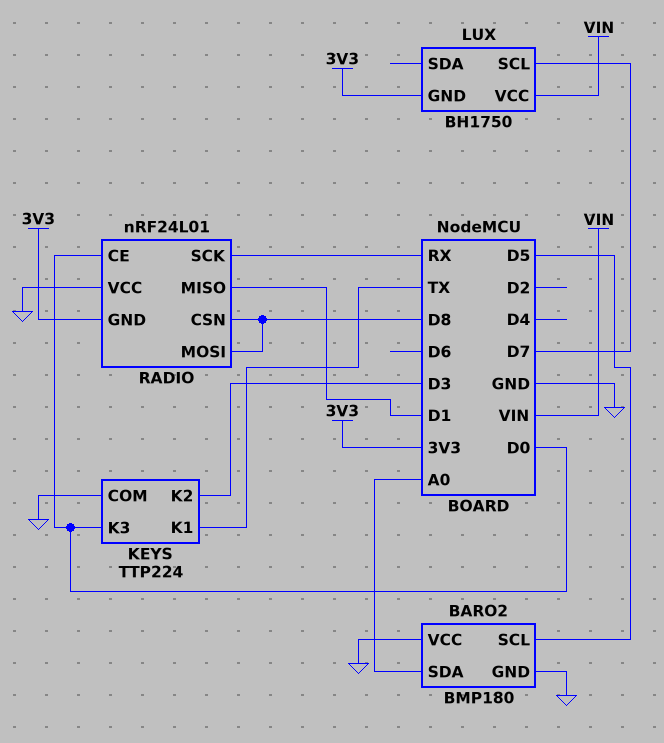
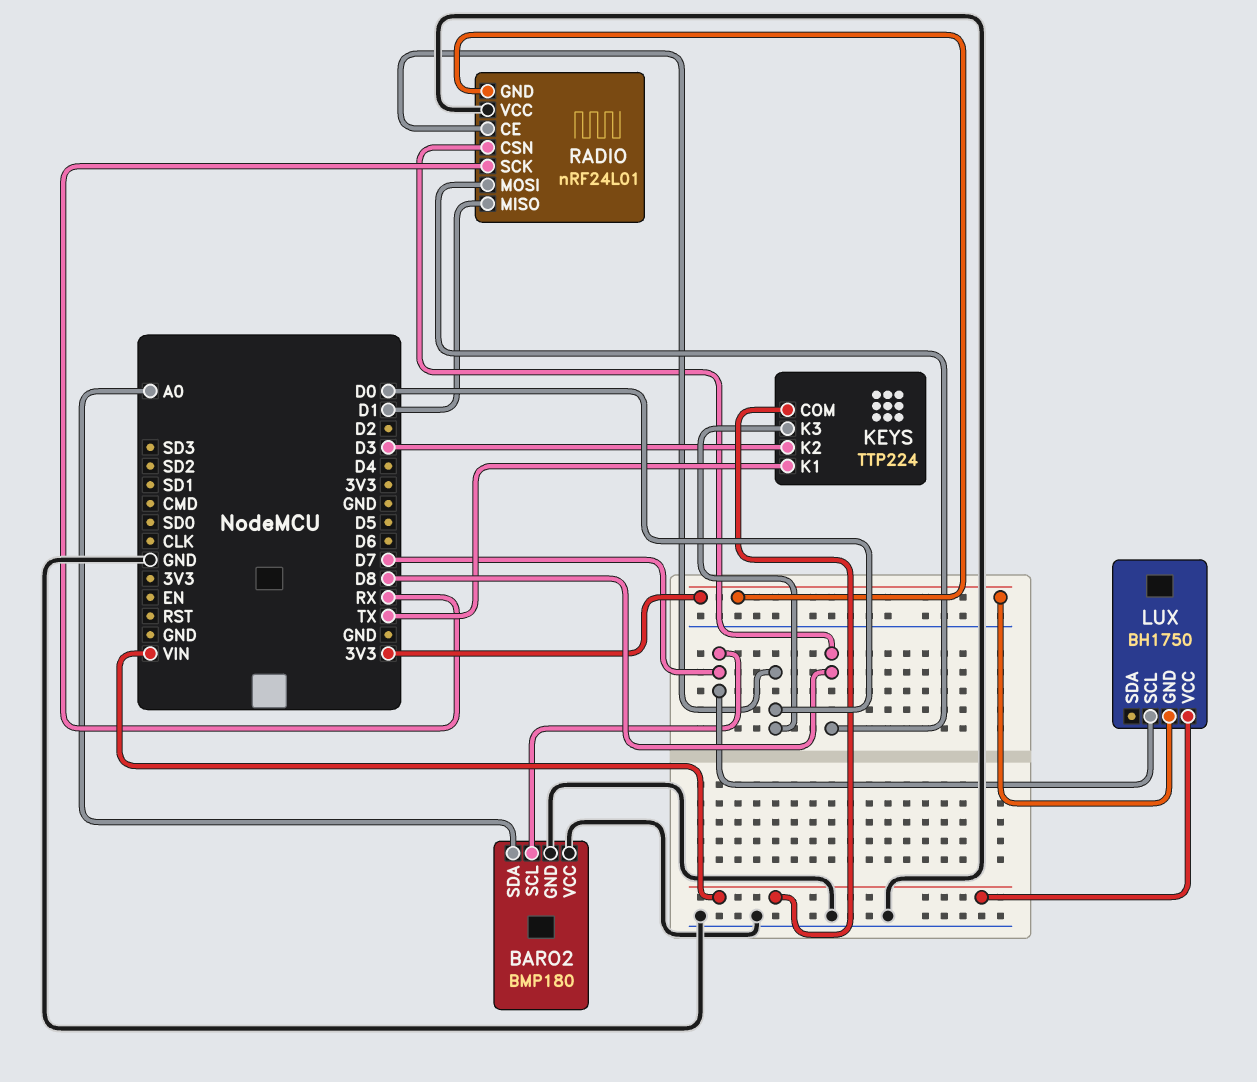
BARO2 pin SCL: D5 -> D7
KEYS pin COM: GND -> VIN

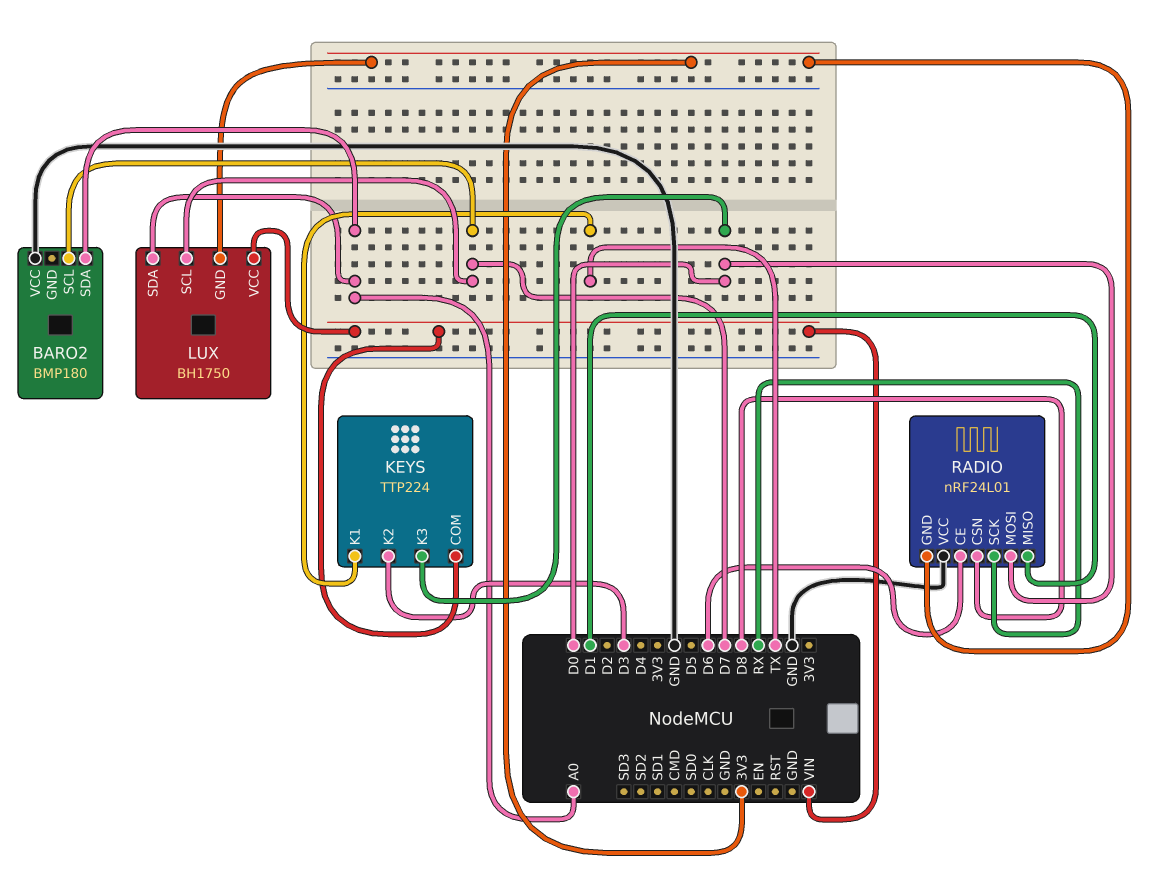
BARO2 pin GND: GND -> none
LUX pin SDA: none -> A0
RADIO pin CE: D0 -> D6
RADIO pin MOSI: D8 -> D0

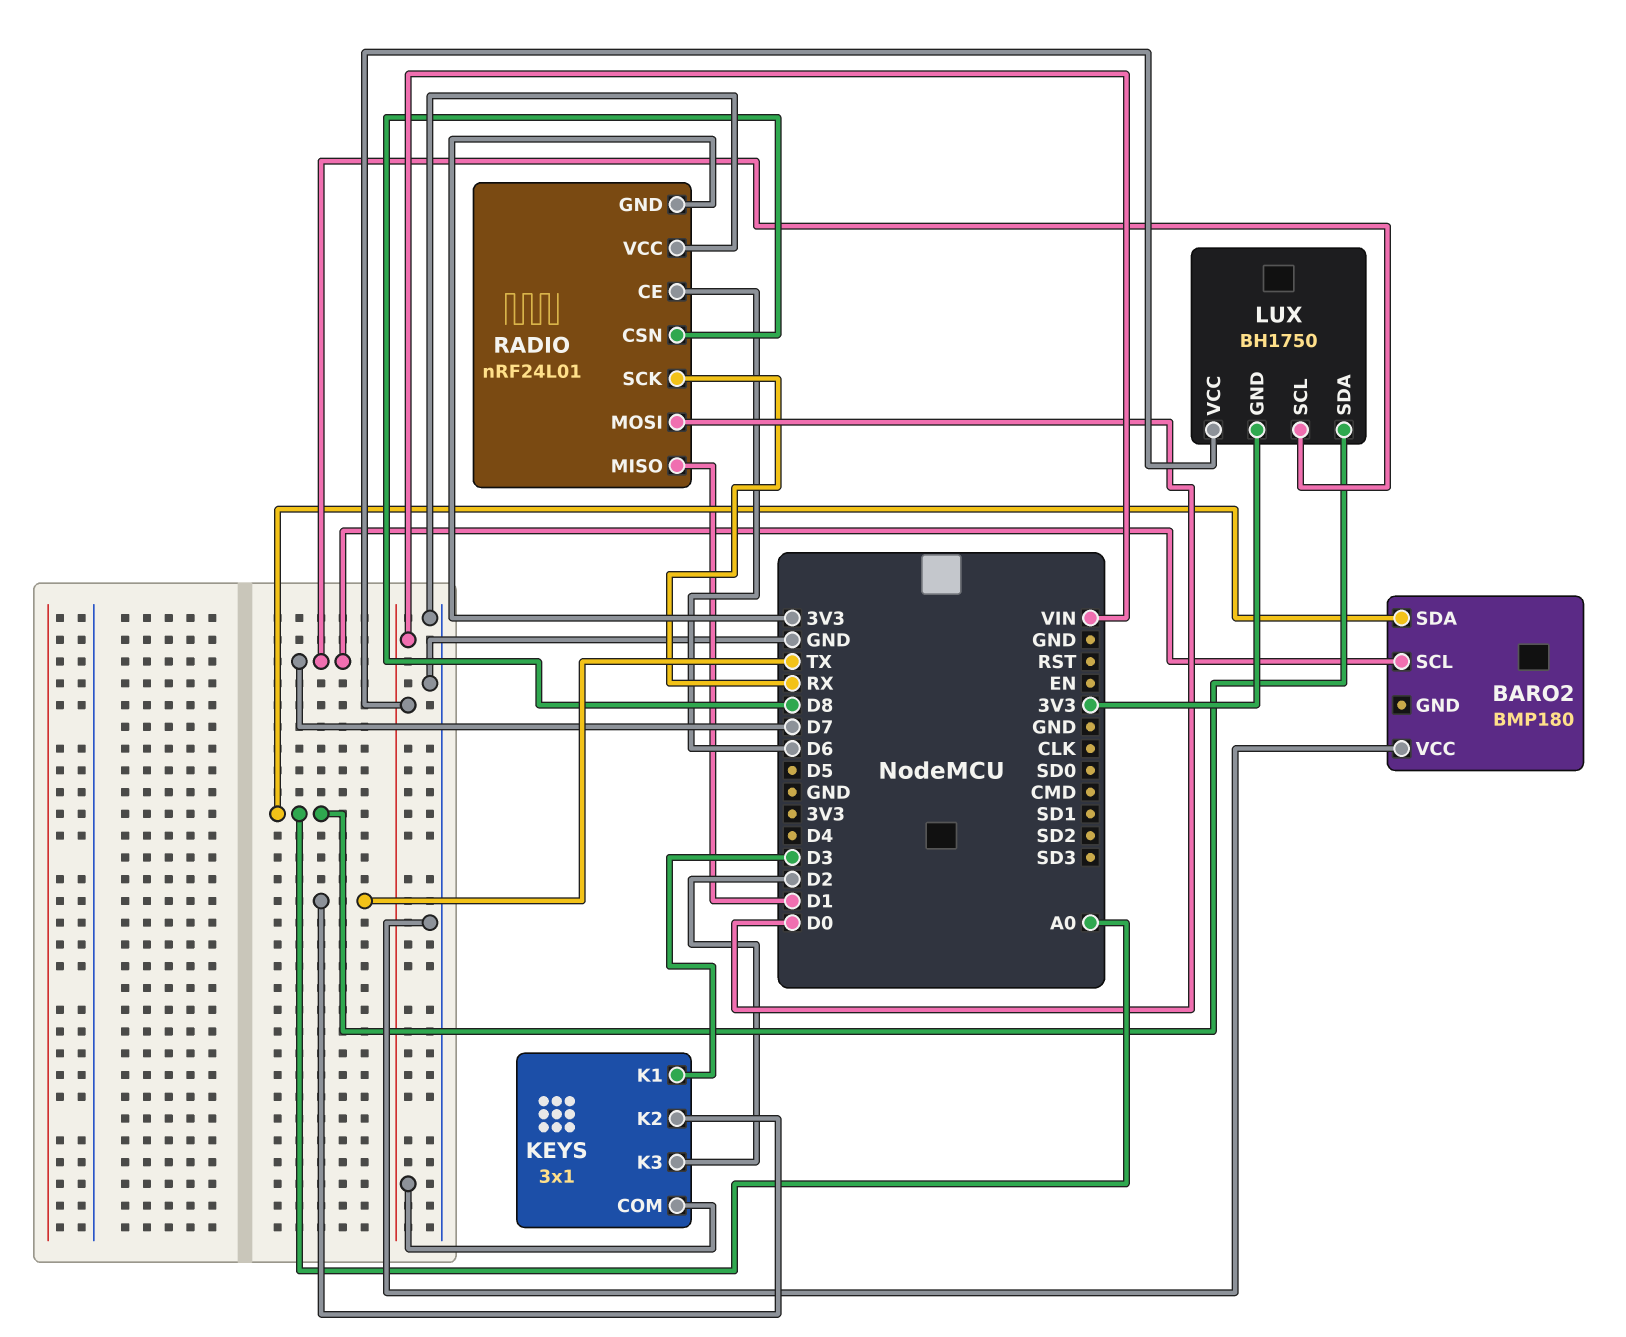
KEYS: TTP224 -> 3x1
KEYS pin K1: TX -> D3
KEYS pin K2: D3 -> TX
KEYS pin K3: D0 -> D2

